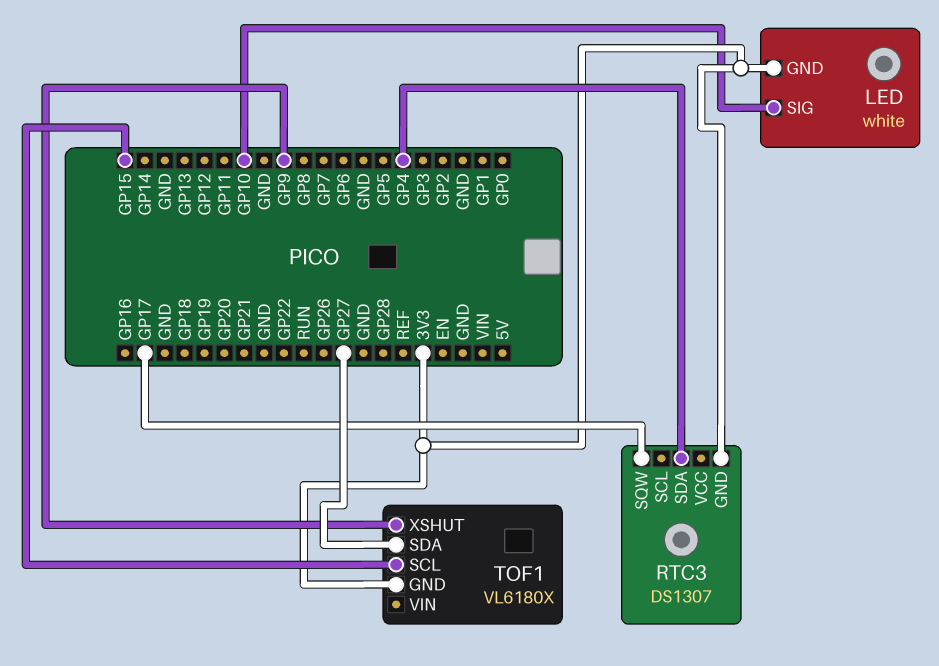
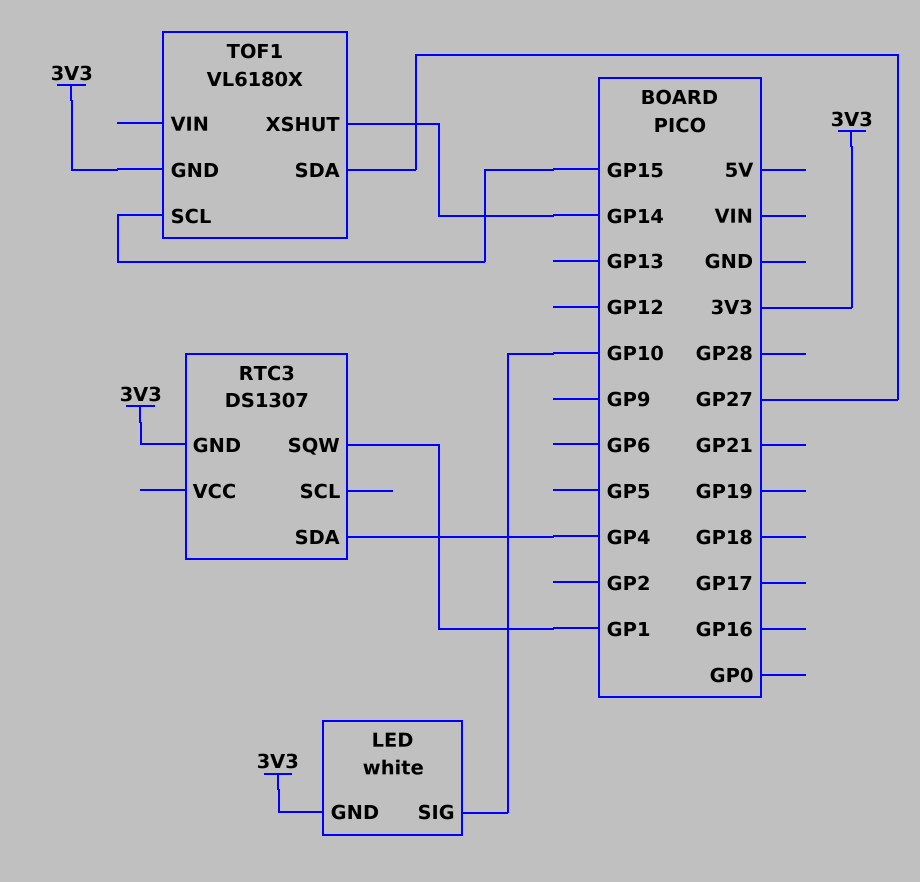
RTC3 pin SQW: GP17 -> GP1
TOF1 pin XSHUT: GP9 -> GP14

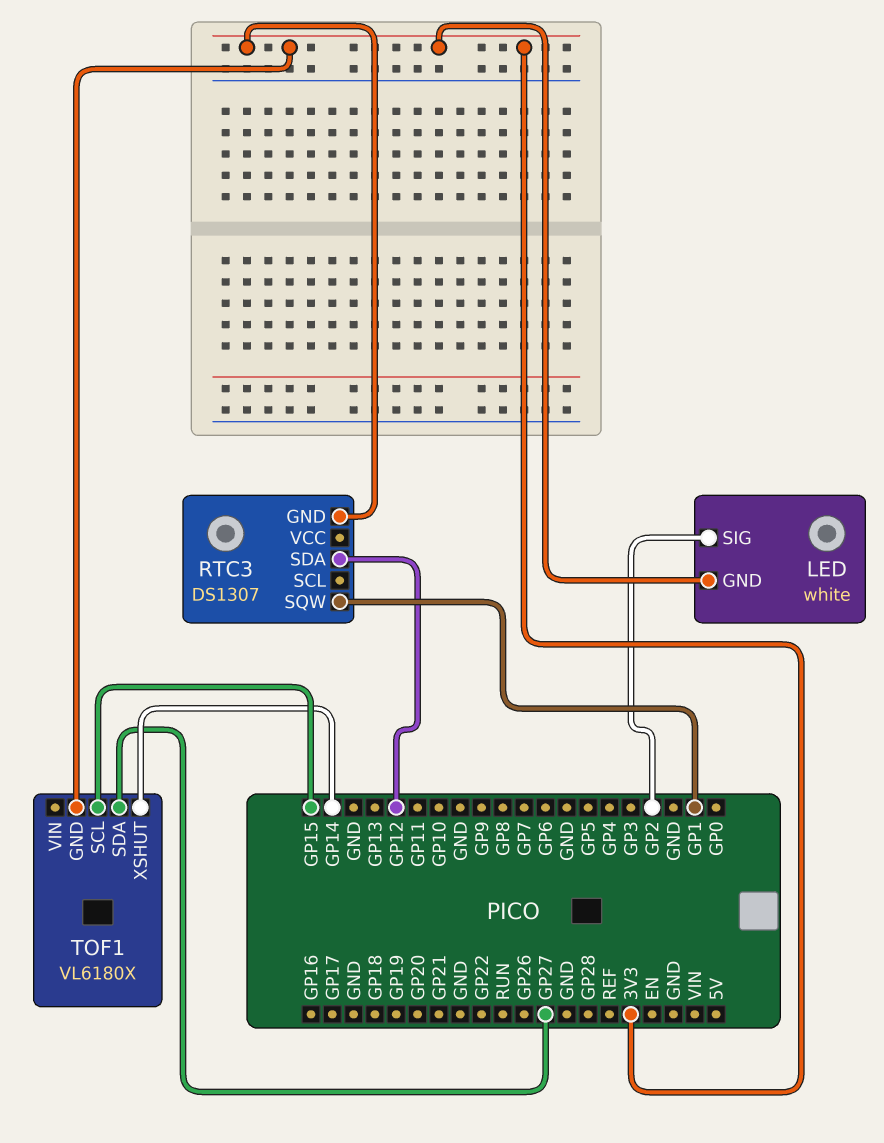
LED pin SIG: GP10 -> GP2
RTC3 pin SDA: GP4 -> GP12

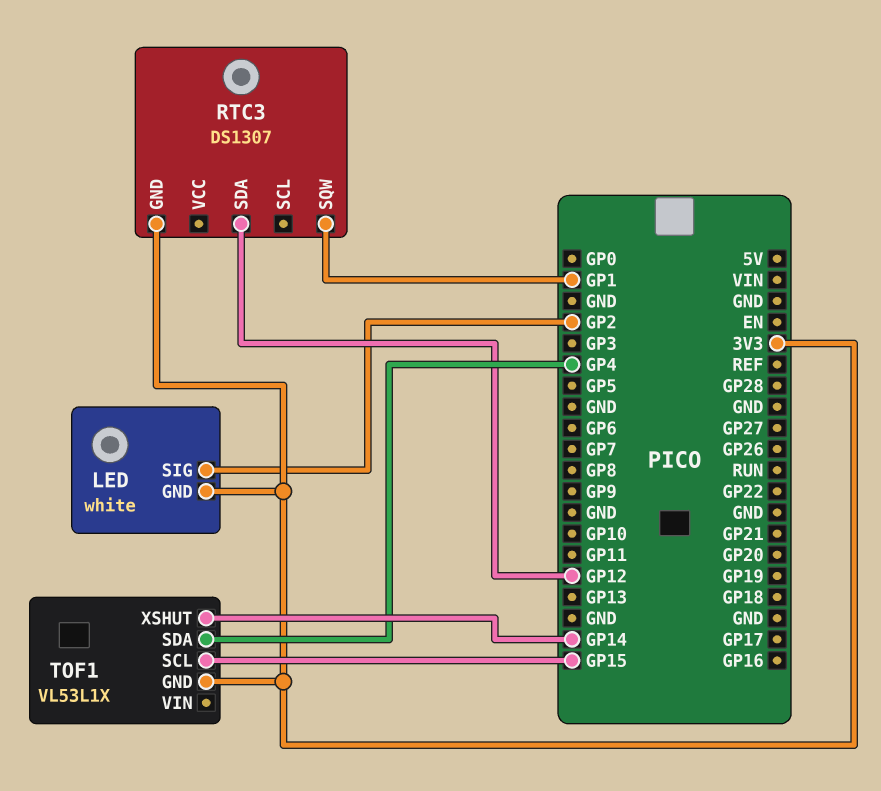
TOF1: VL6180X -> VL53L1X
TOF1 pin SDA: GP27 -> GP4

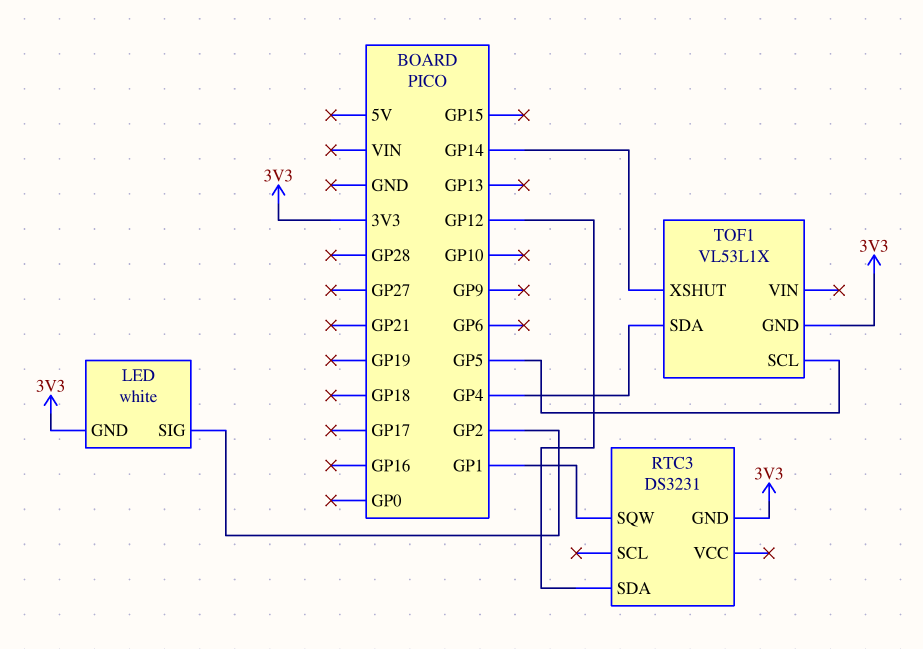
RTC3: DS1307 -> DS3231
TOF1 pin SCL: GP15 -> GP5

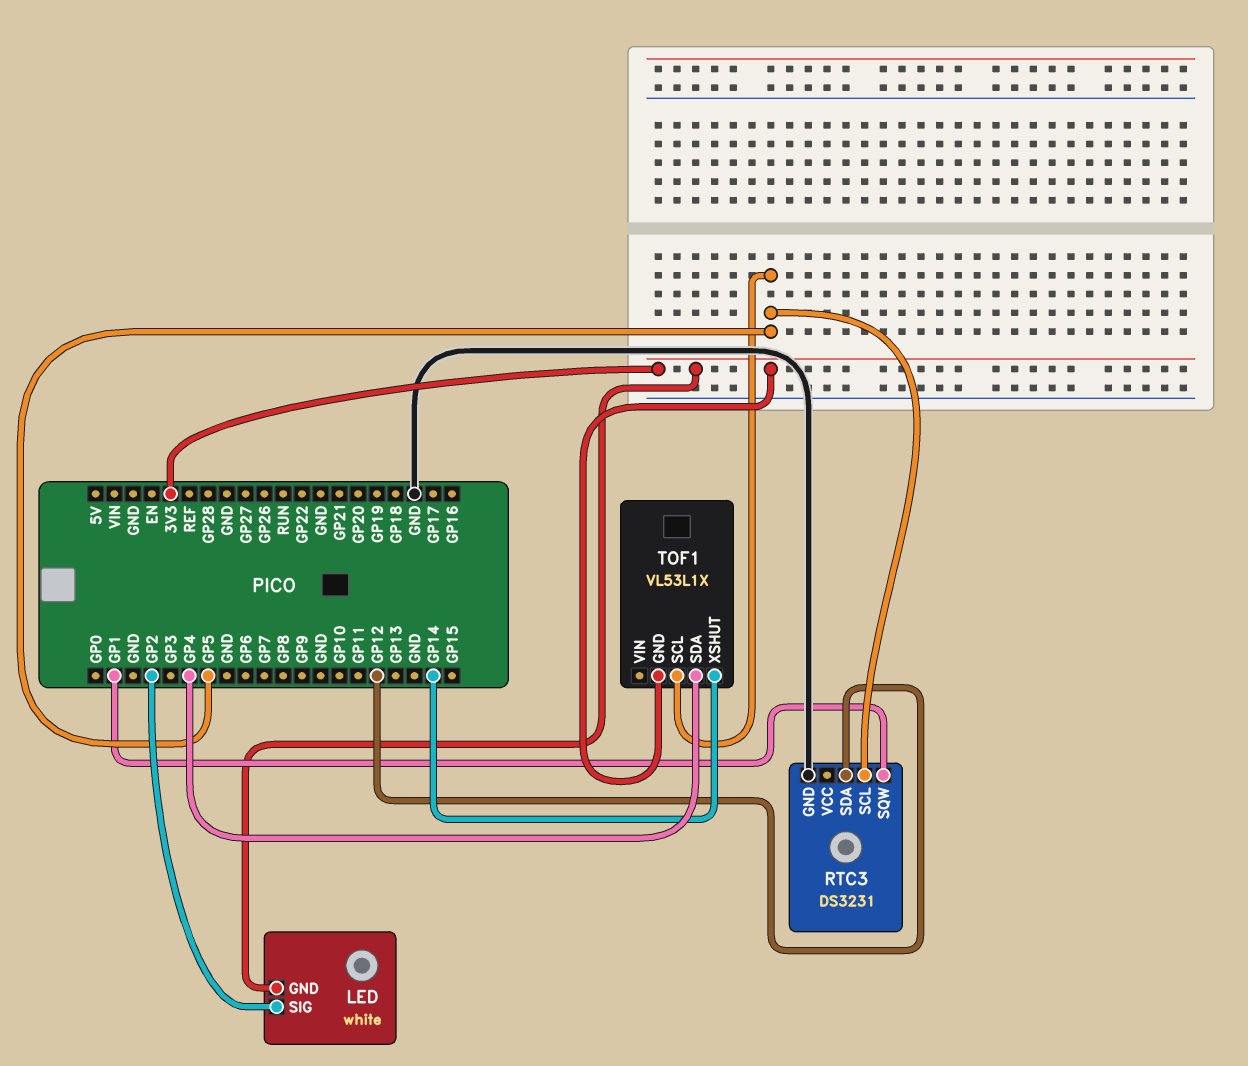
RTC3 pin GND: 3V3 -> GND
RTC3 pin SCL: none -> GP5

